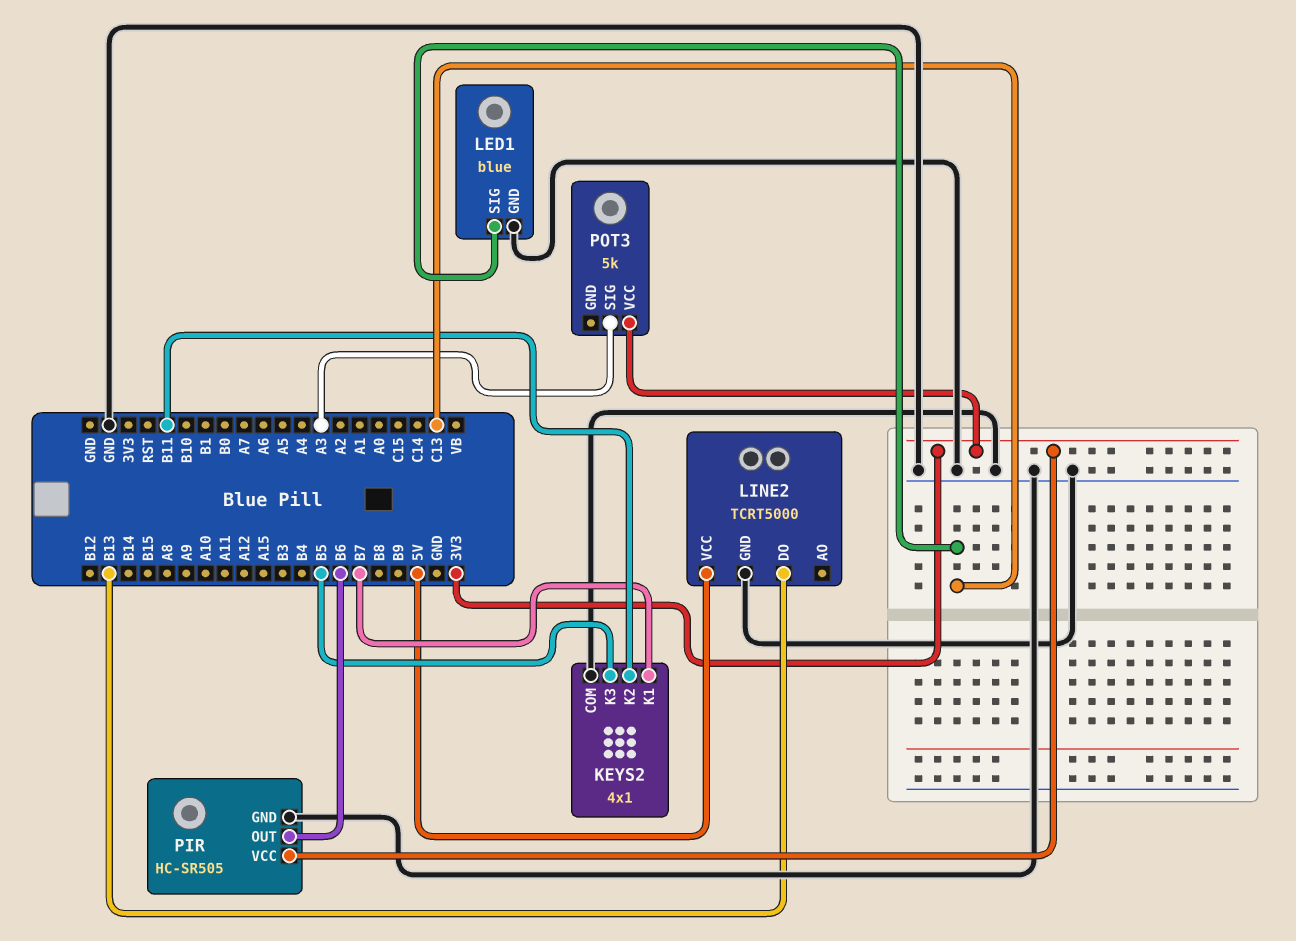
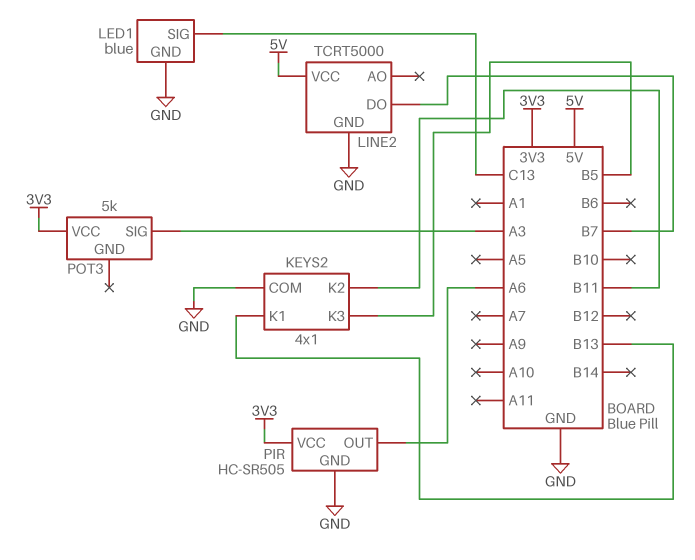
KEYS2 pin K1: B7 -> B13
LINE2 pin DO: B13 -> B7
PIR pin OUT: B6 -> A6

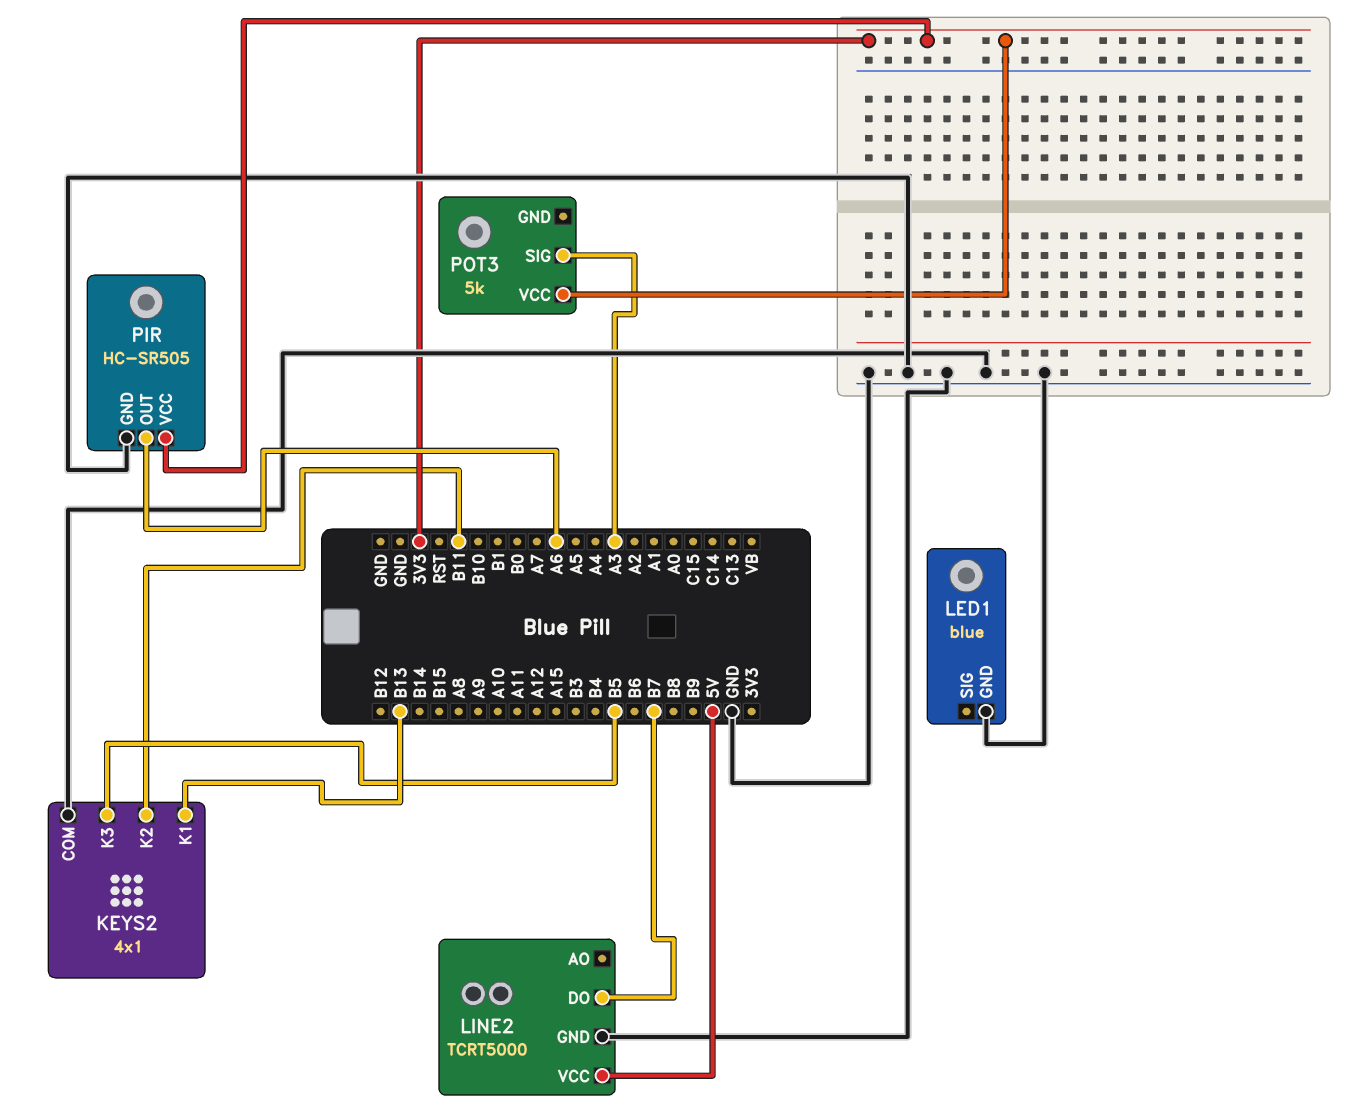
LED1 pin SIG: C13 -> none

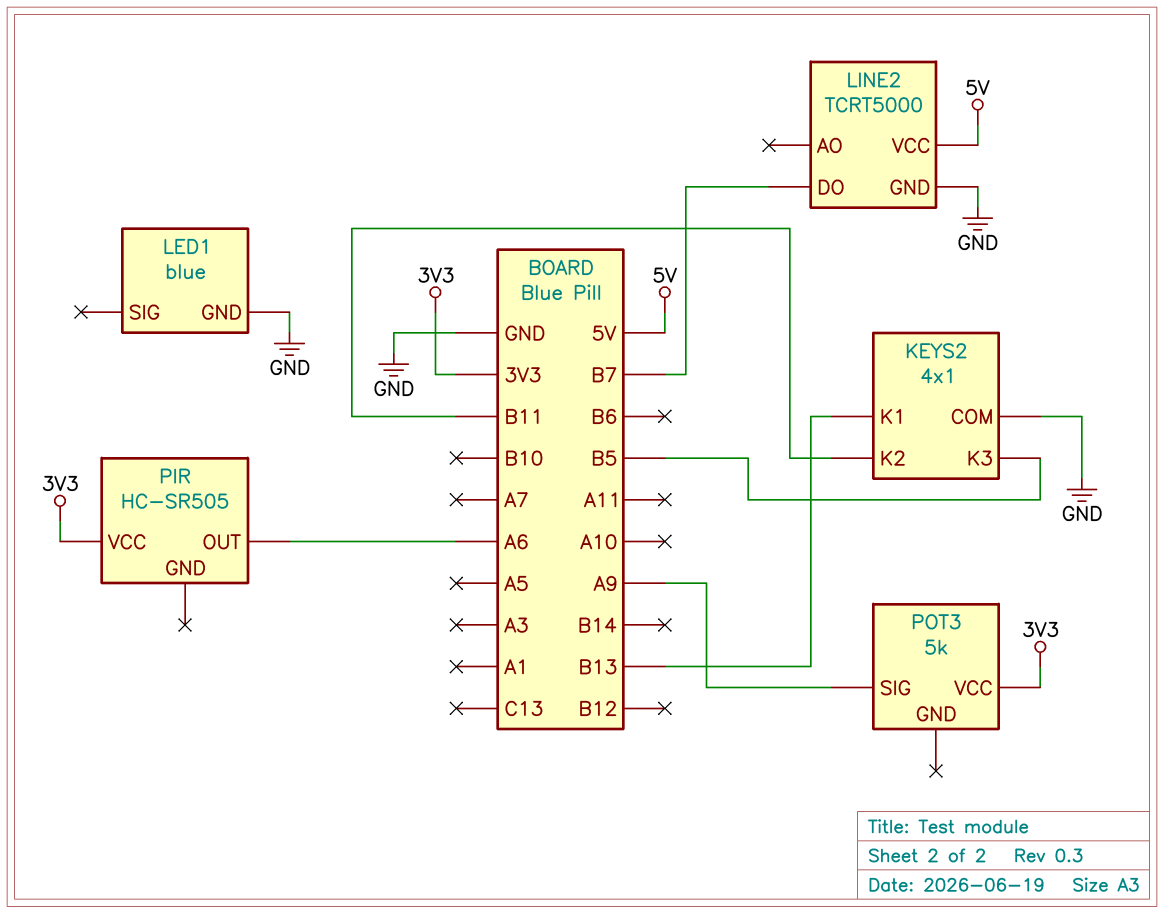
PIR pin GND: GND -> none
POT3 pin SIG: A3 -> A9

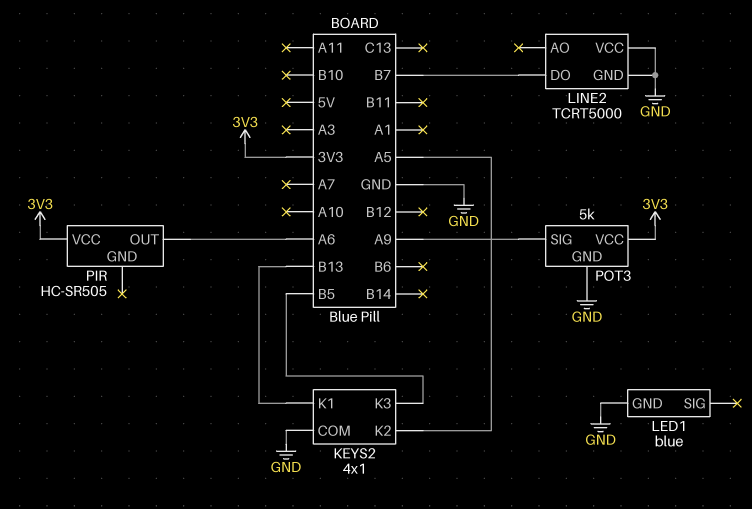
KEYS2 pin K2: B11 -> A5
LINE2 pin VCC: 5V -> GND
POT3 pin GND: none -> GND

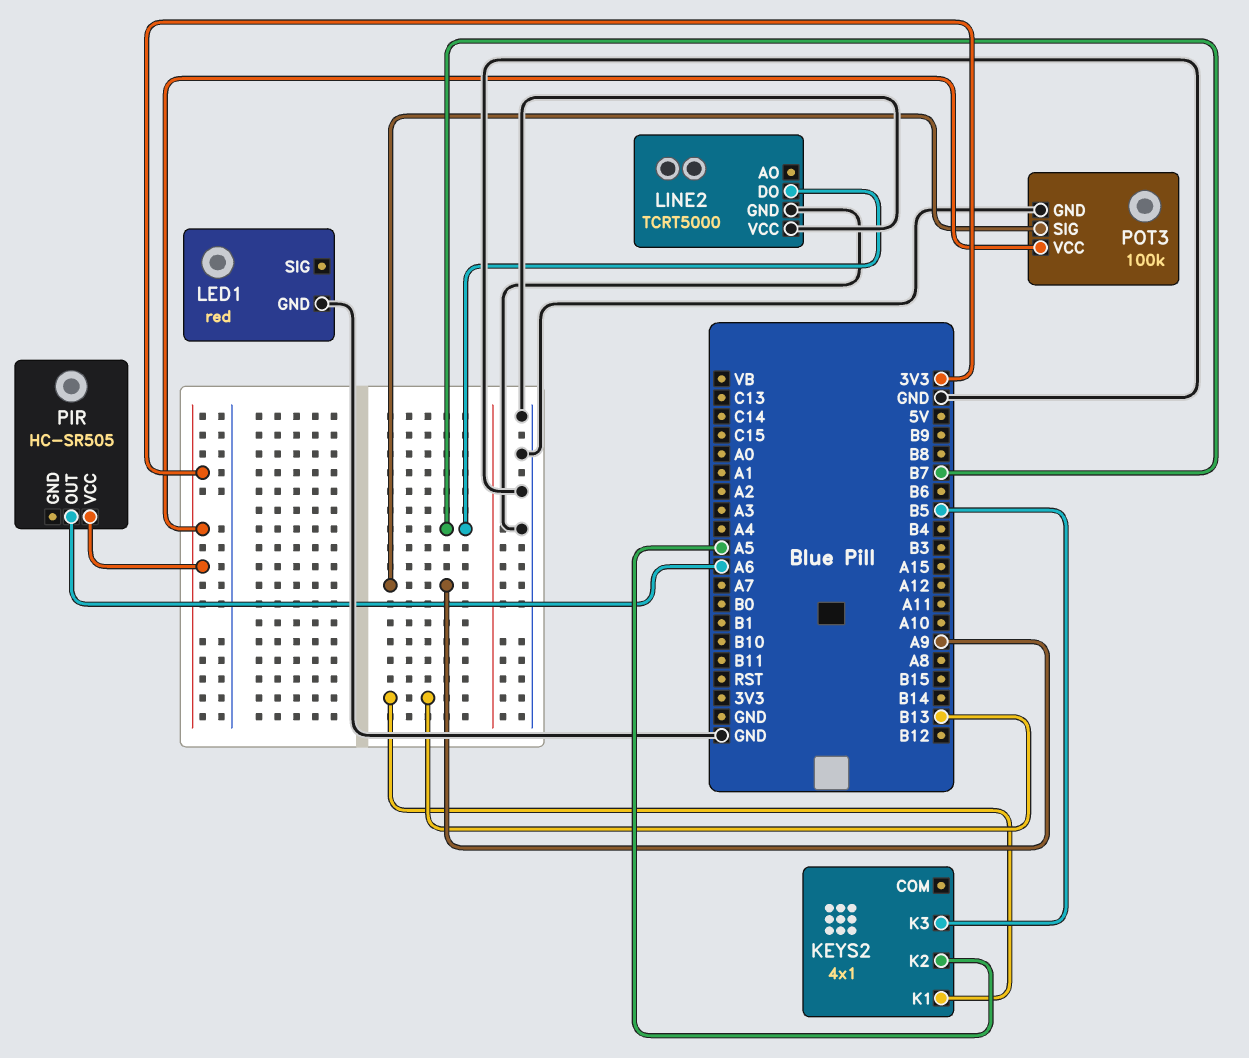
KEYS2 pin COM: GND -> none
LED1: blue -> red
POT3: 5k -> 100k

